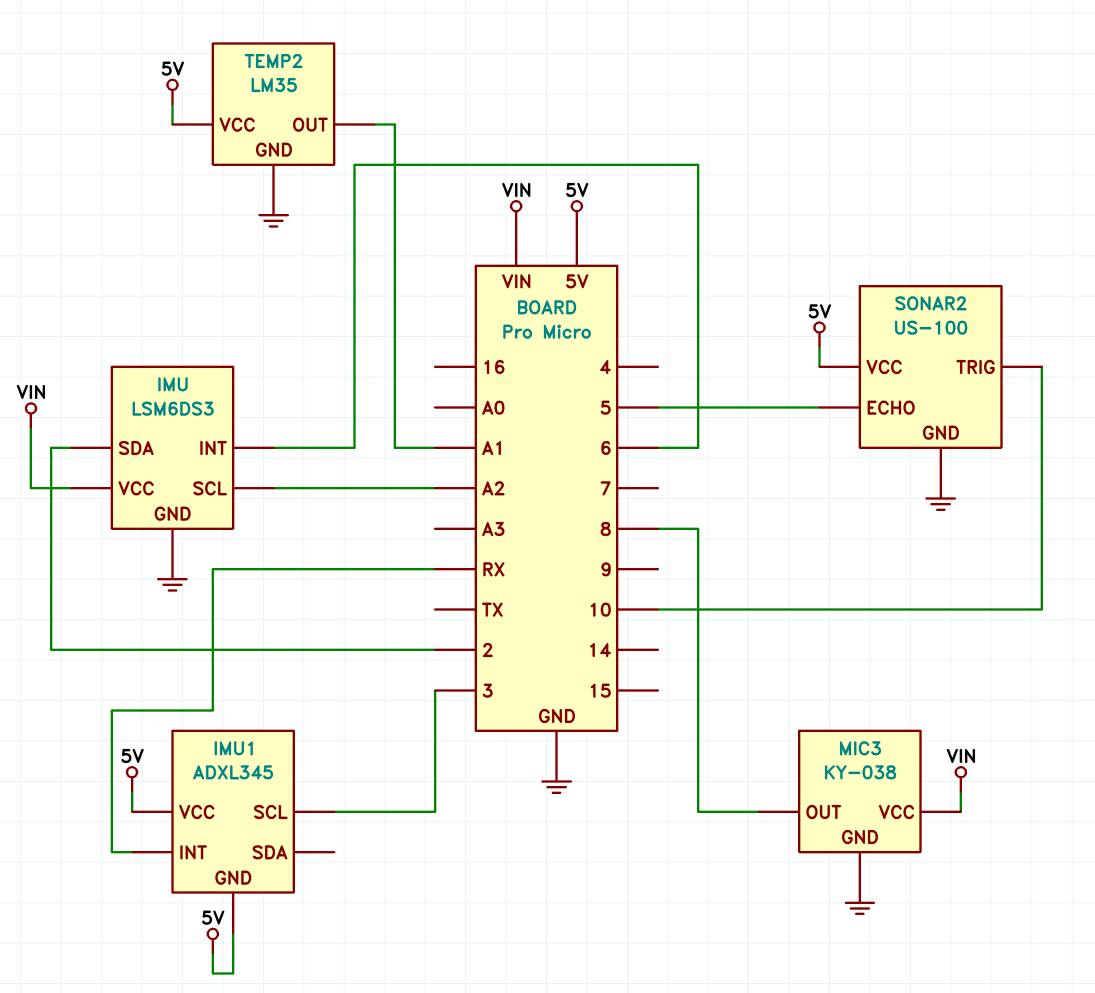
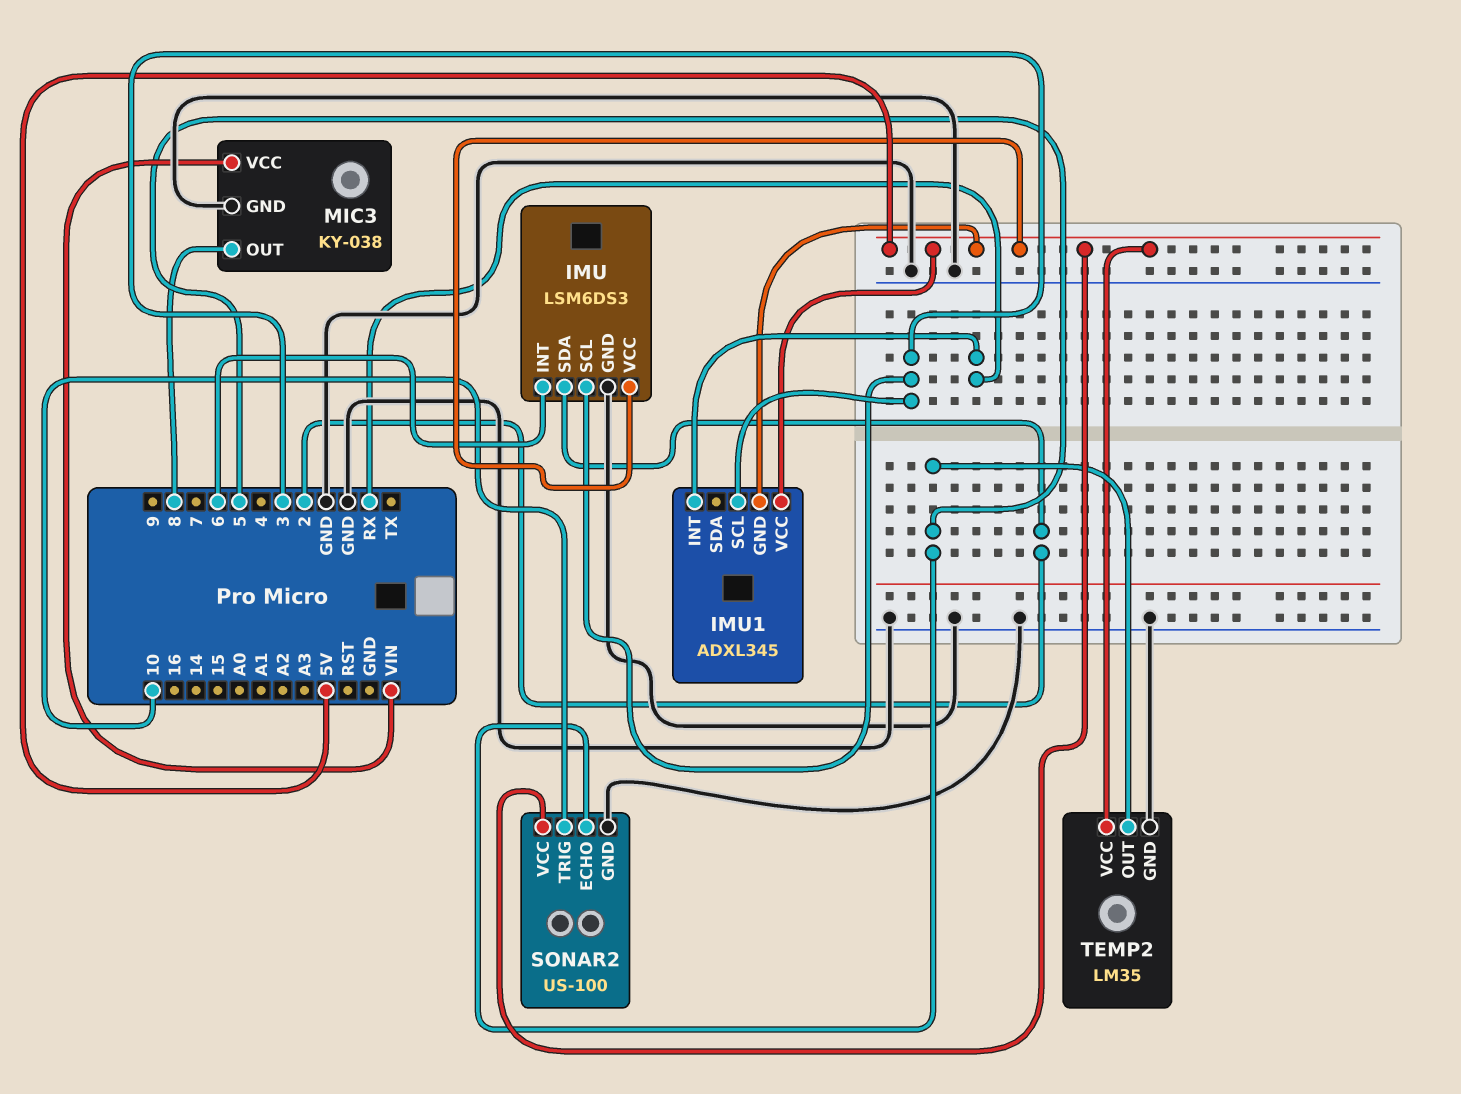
IMU pin SCL: A2 -> 3
IMU pin VCC: VIN -> 5V
TEMP2 pin OUT: A1 -> 5

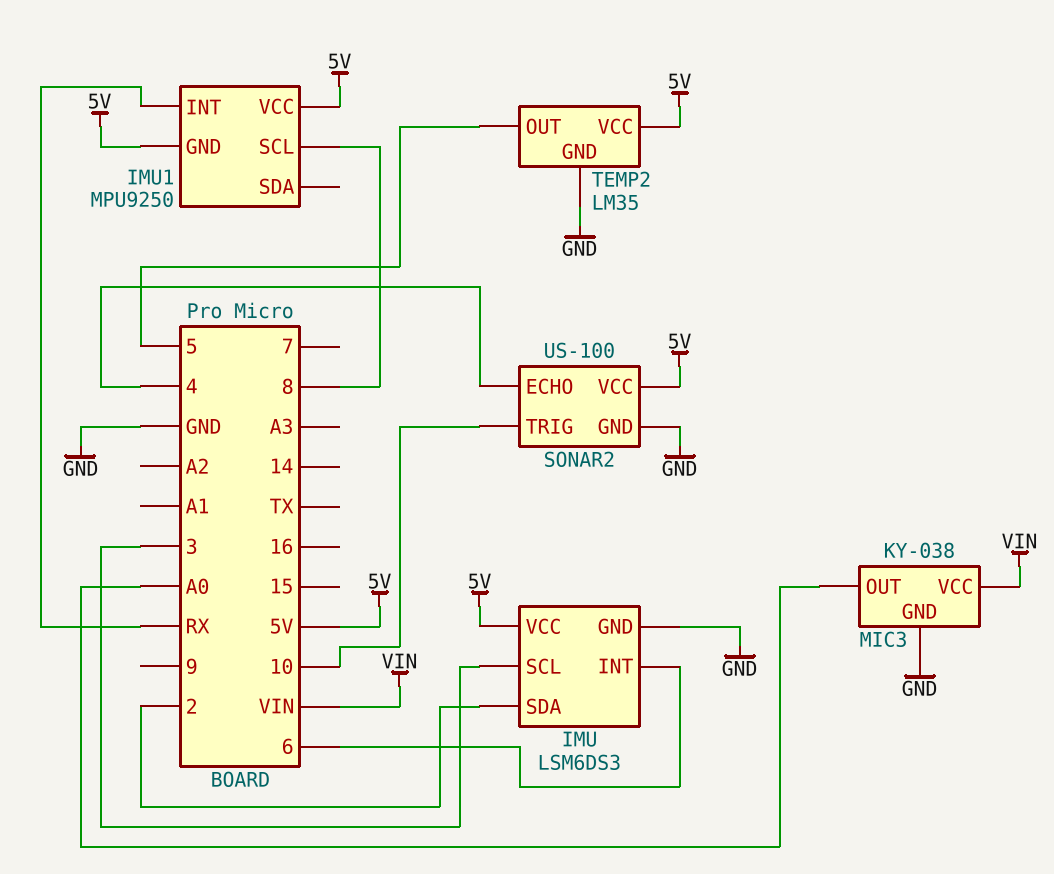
IMU1: ADXL345 -> MPU9250
IMU1 pin SCL: 3 -> 8
MIC3 pin OUT: 8 -> A0
SONAR2 pin ECHO: 5 -> 4

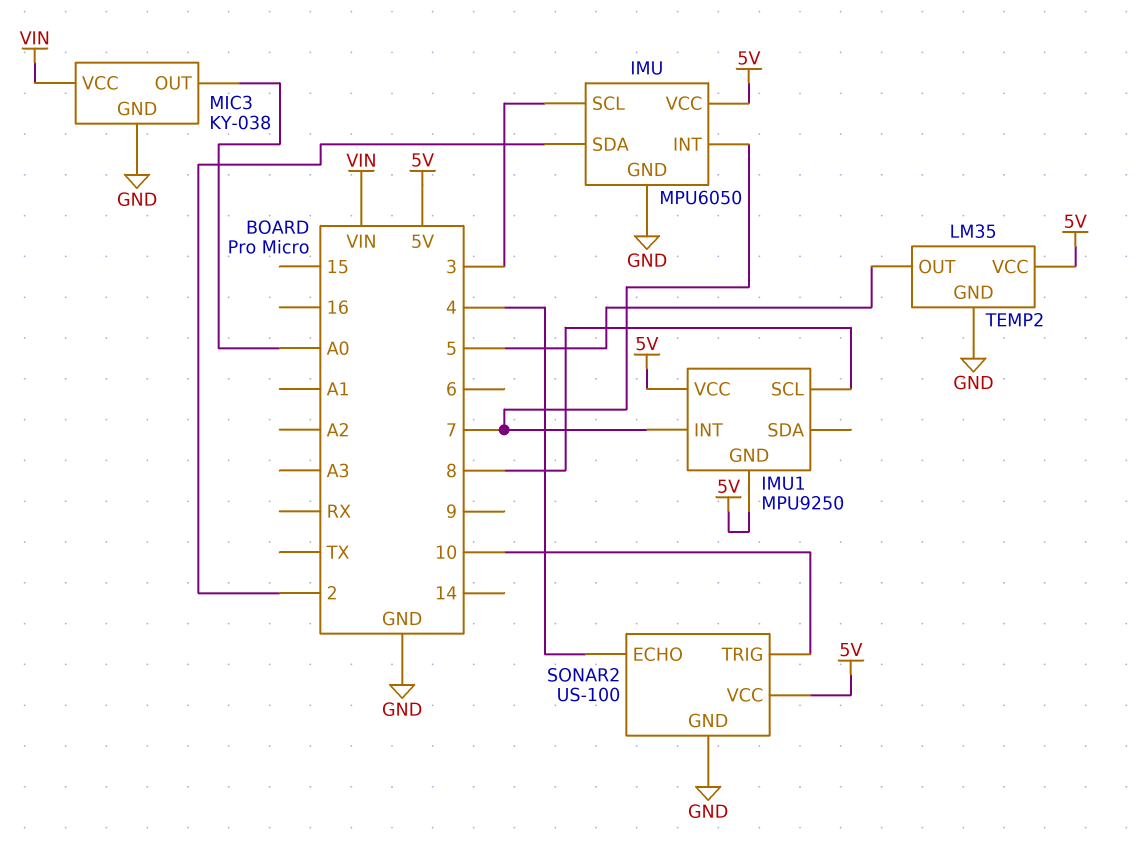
IMU: LSM6DS3 -> MPU6050
IMU pin INT: 6 -> 7
IMU1 pin INT: RX -> 7

